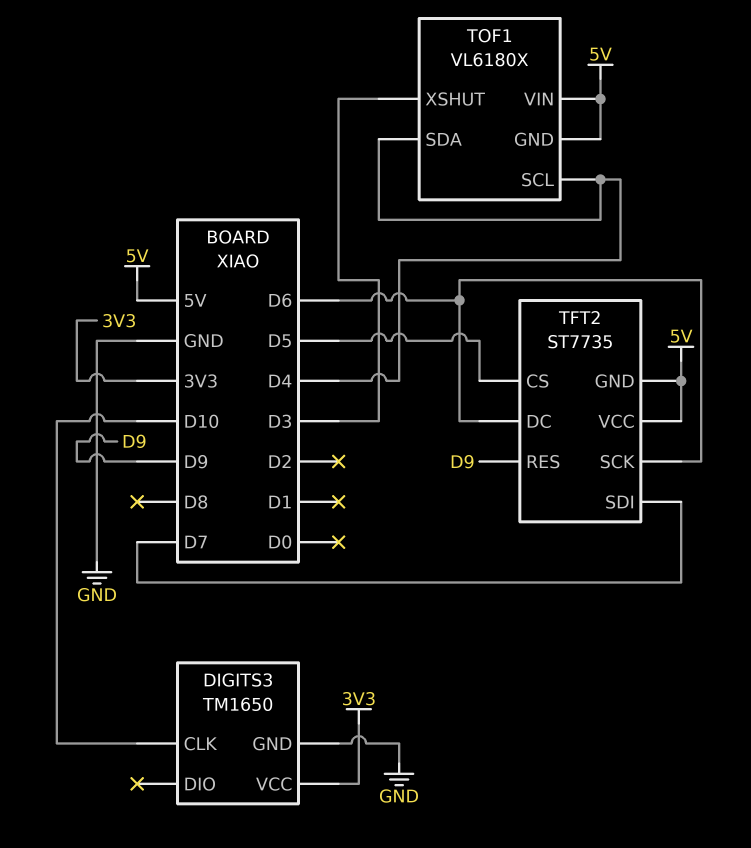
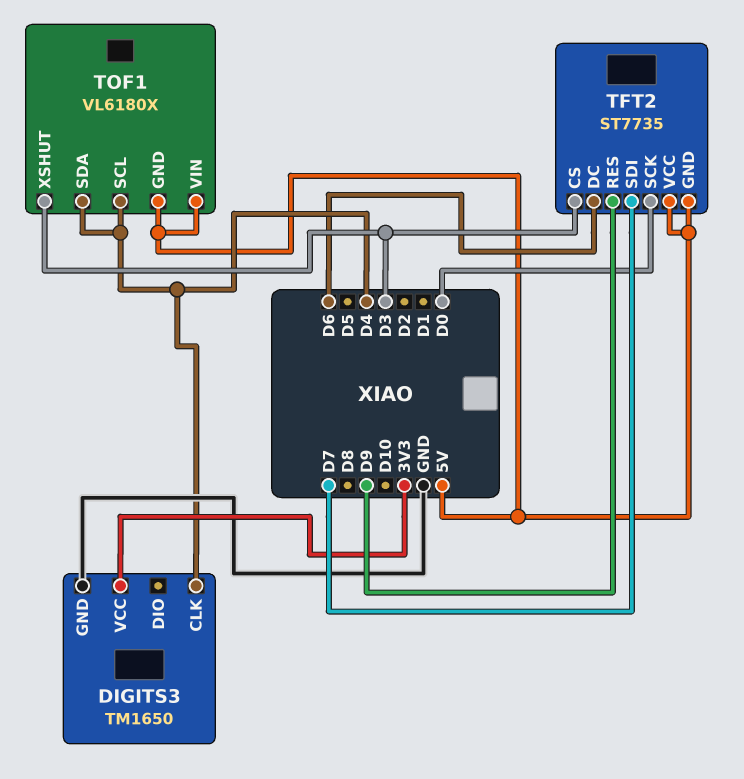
DIGITS3 pin CLK: D10 -> D4
TFT2 pin CS: D5 -> D3
TFT2 pin SCK: D6 -> D0

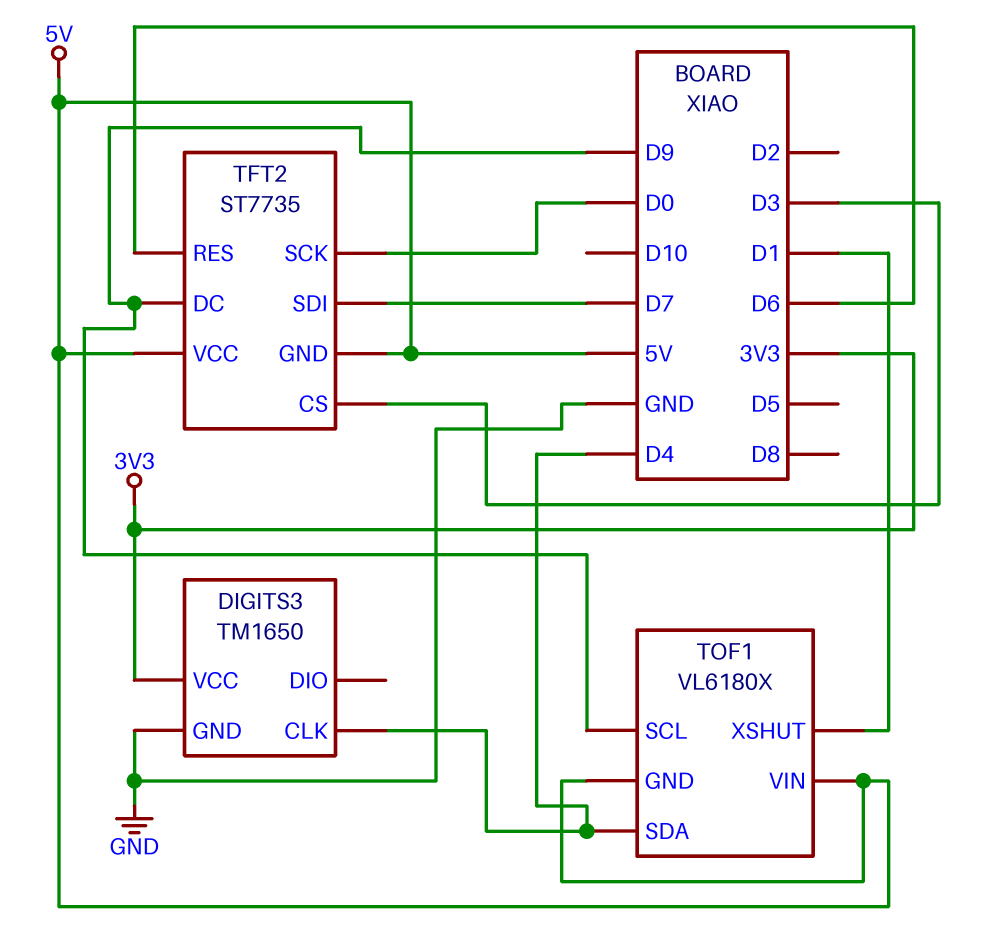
TFT2 pin DC: D6 -> D9
TFT2 pin RES: D9 -> D6
TOF1 pin SCL: D4 -> D9
TOF1 pin XSHUT: D3 -> D1

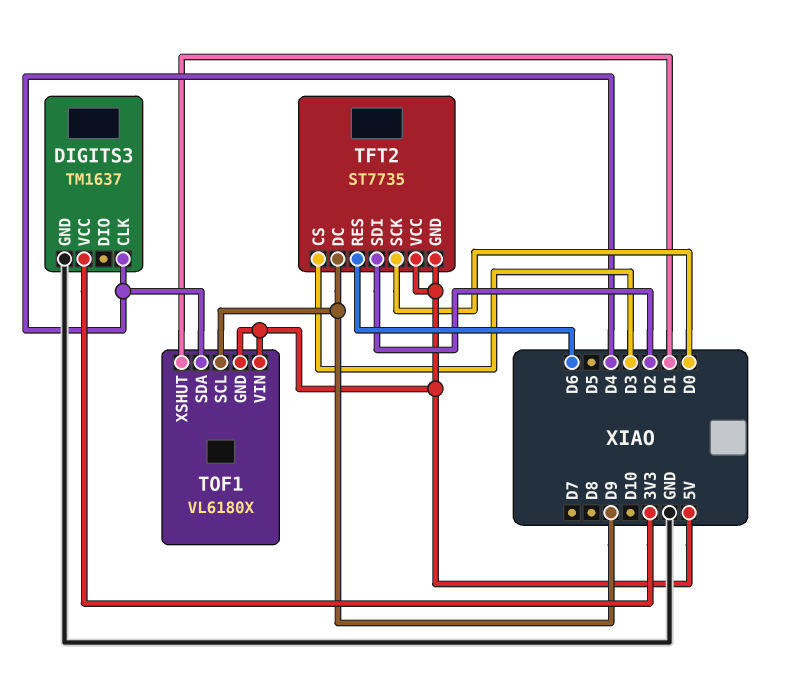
DIGITS3: TM1650 -> TM1637
TFT2 pin SDI: D7 -> D2

